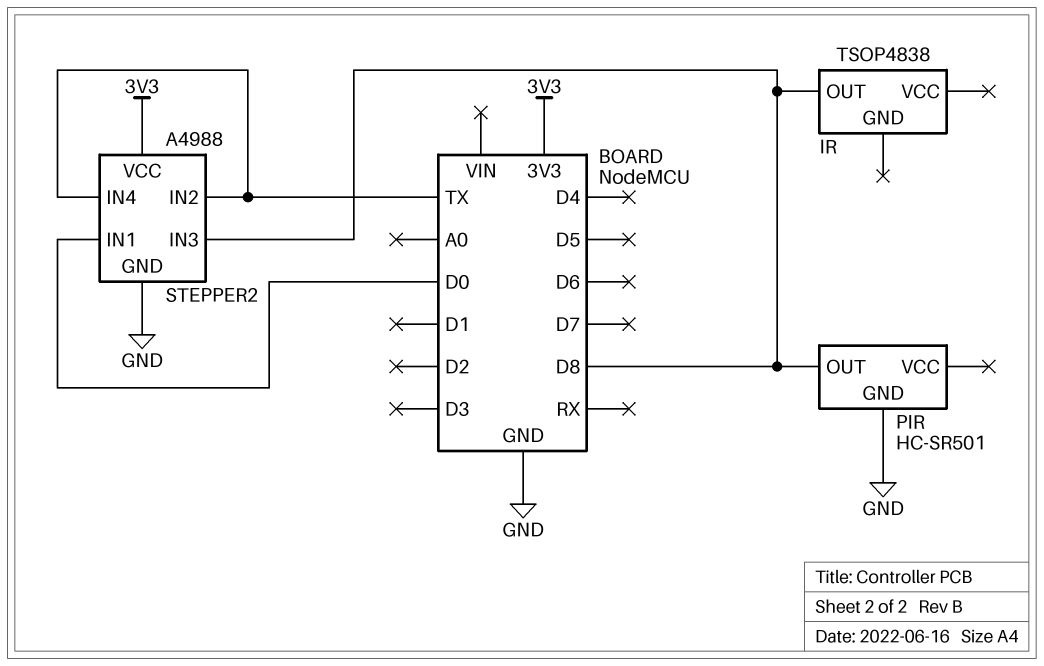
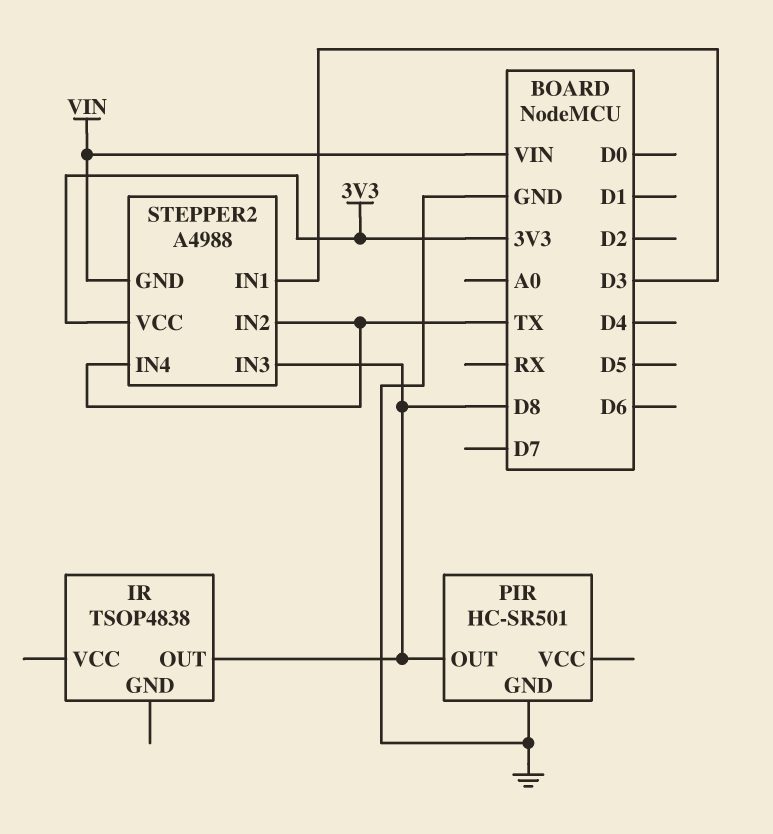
STEPPER2 pin GND: GND -> VIN
STEPPER2 pin IN1: D0 -> D3

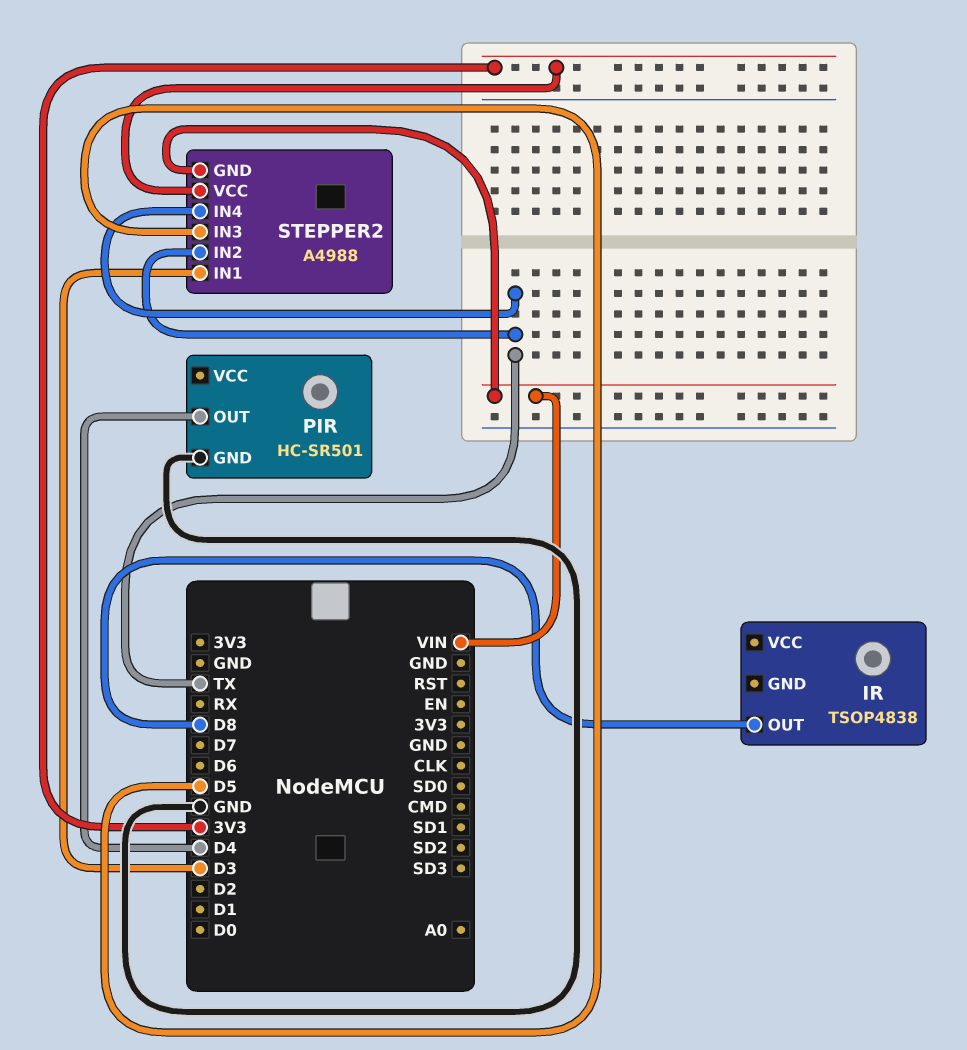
PIR pin OUT: D8 -> D4
STEPPER2 pin IN3: D8 -> D5

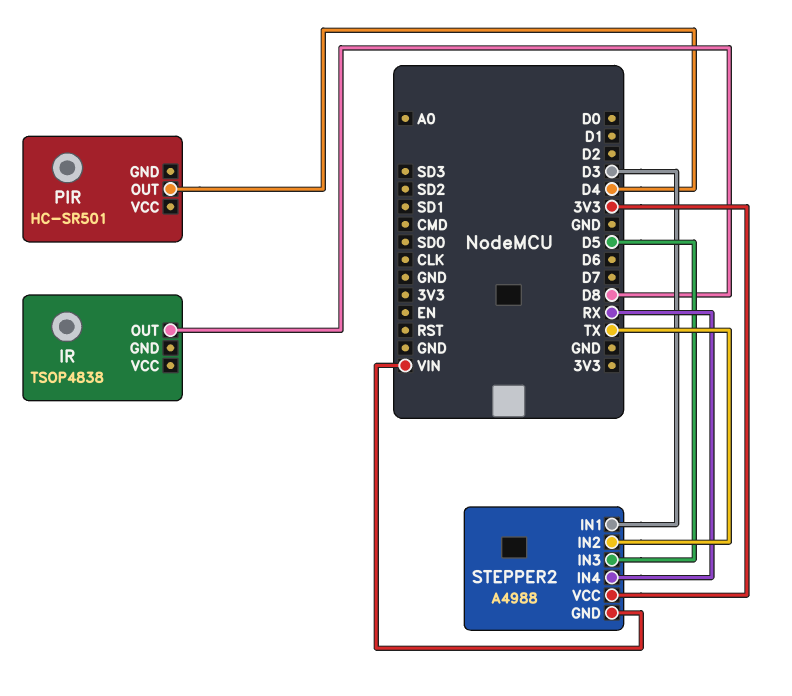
PIR pin GND: GND -> none
STEPPER2 pin IN4: TX -> RX

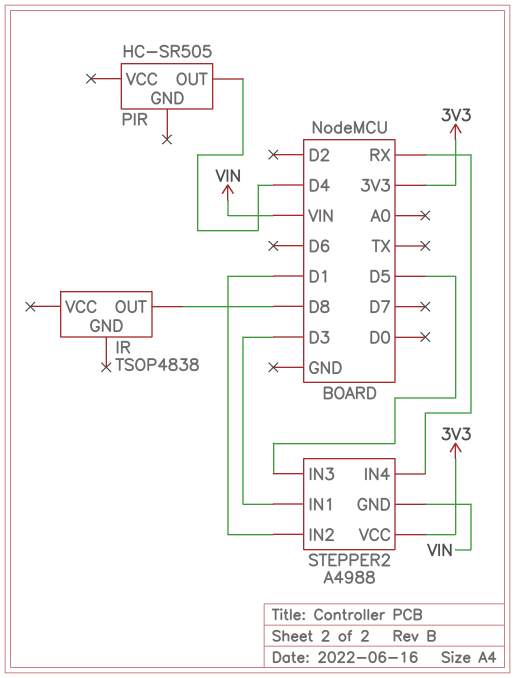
PIR: HC-SR501 -> HC-SR505
STEPPER2 pin IN2: TX -> D1

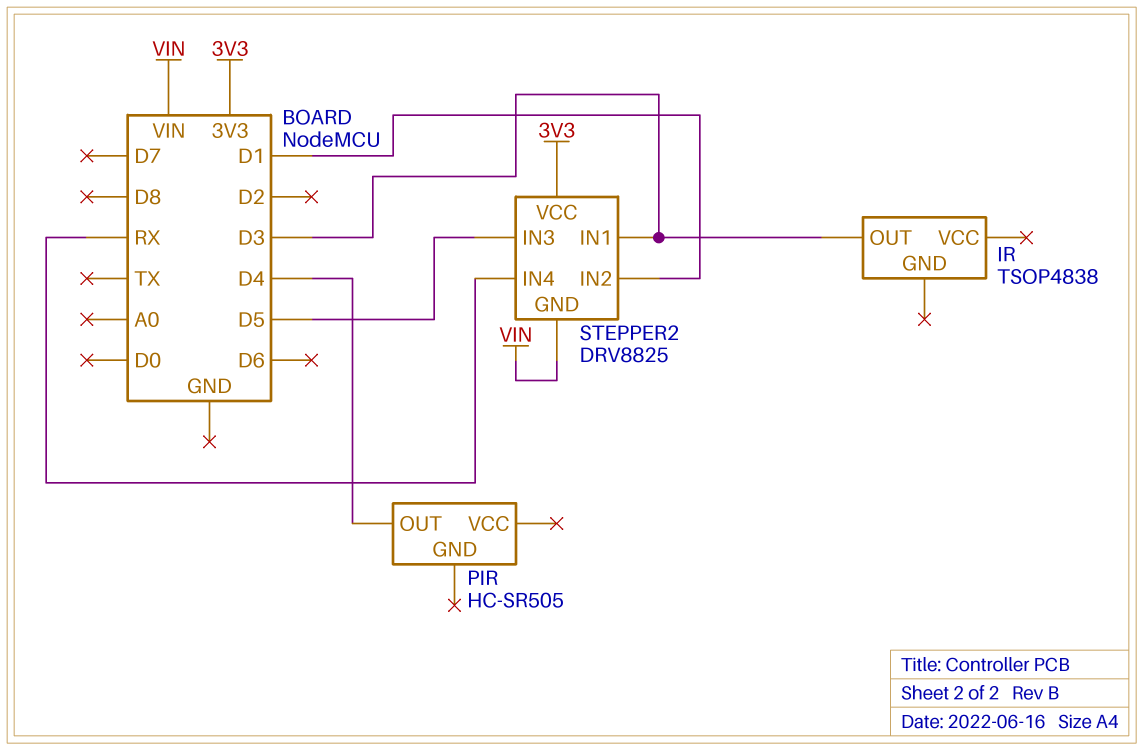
IR pin OUT: D8 -> D3
STEPPER2: A4988 -> DRV8825

